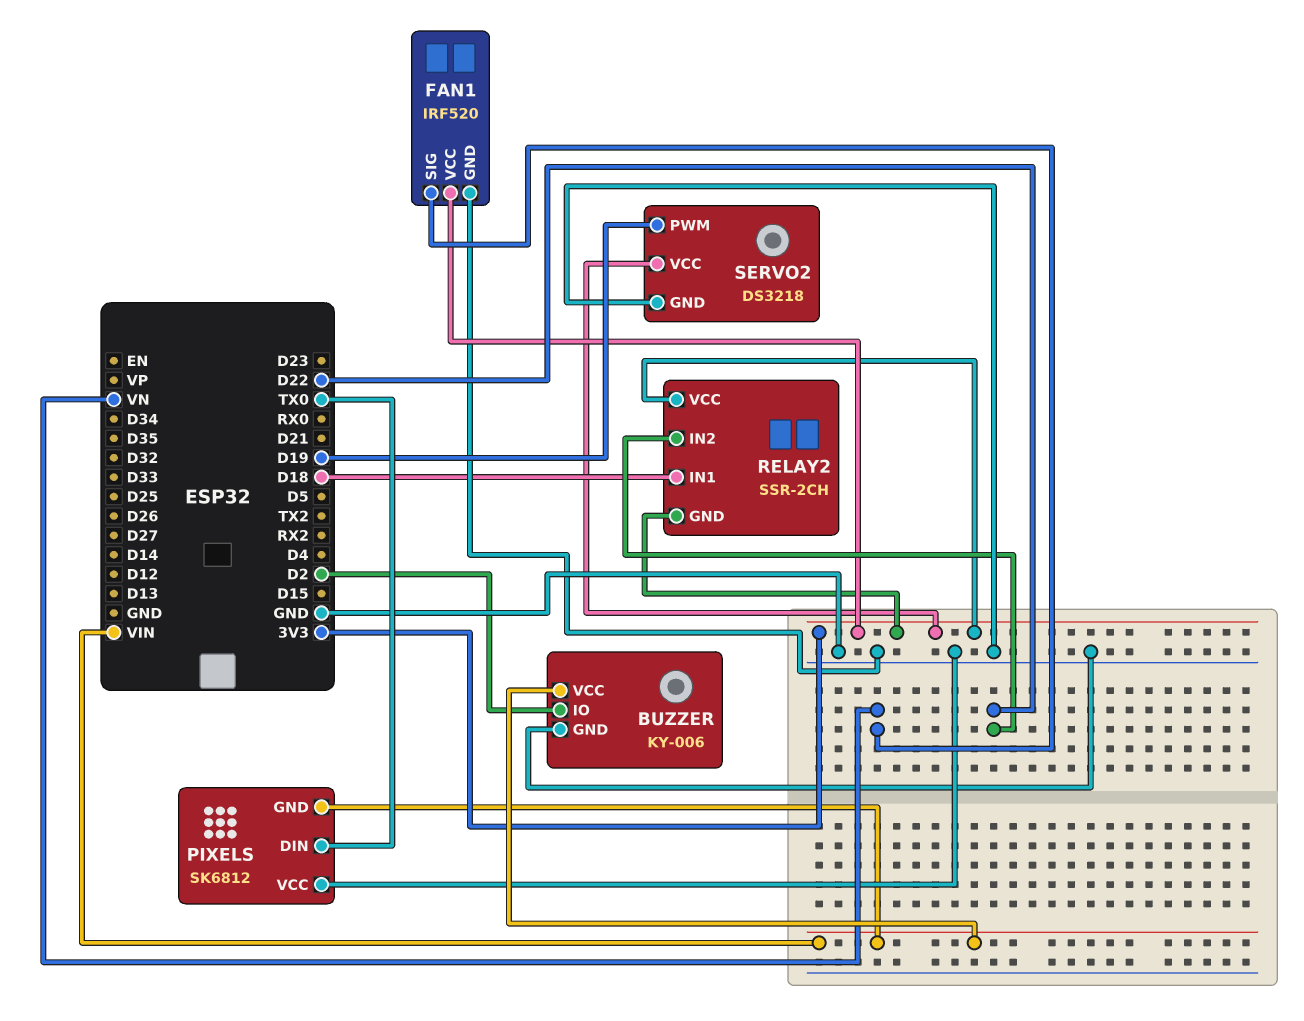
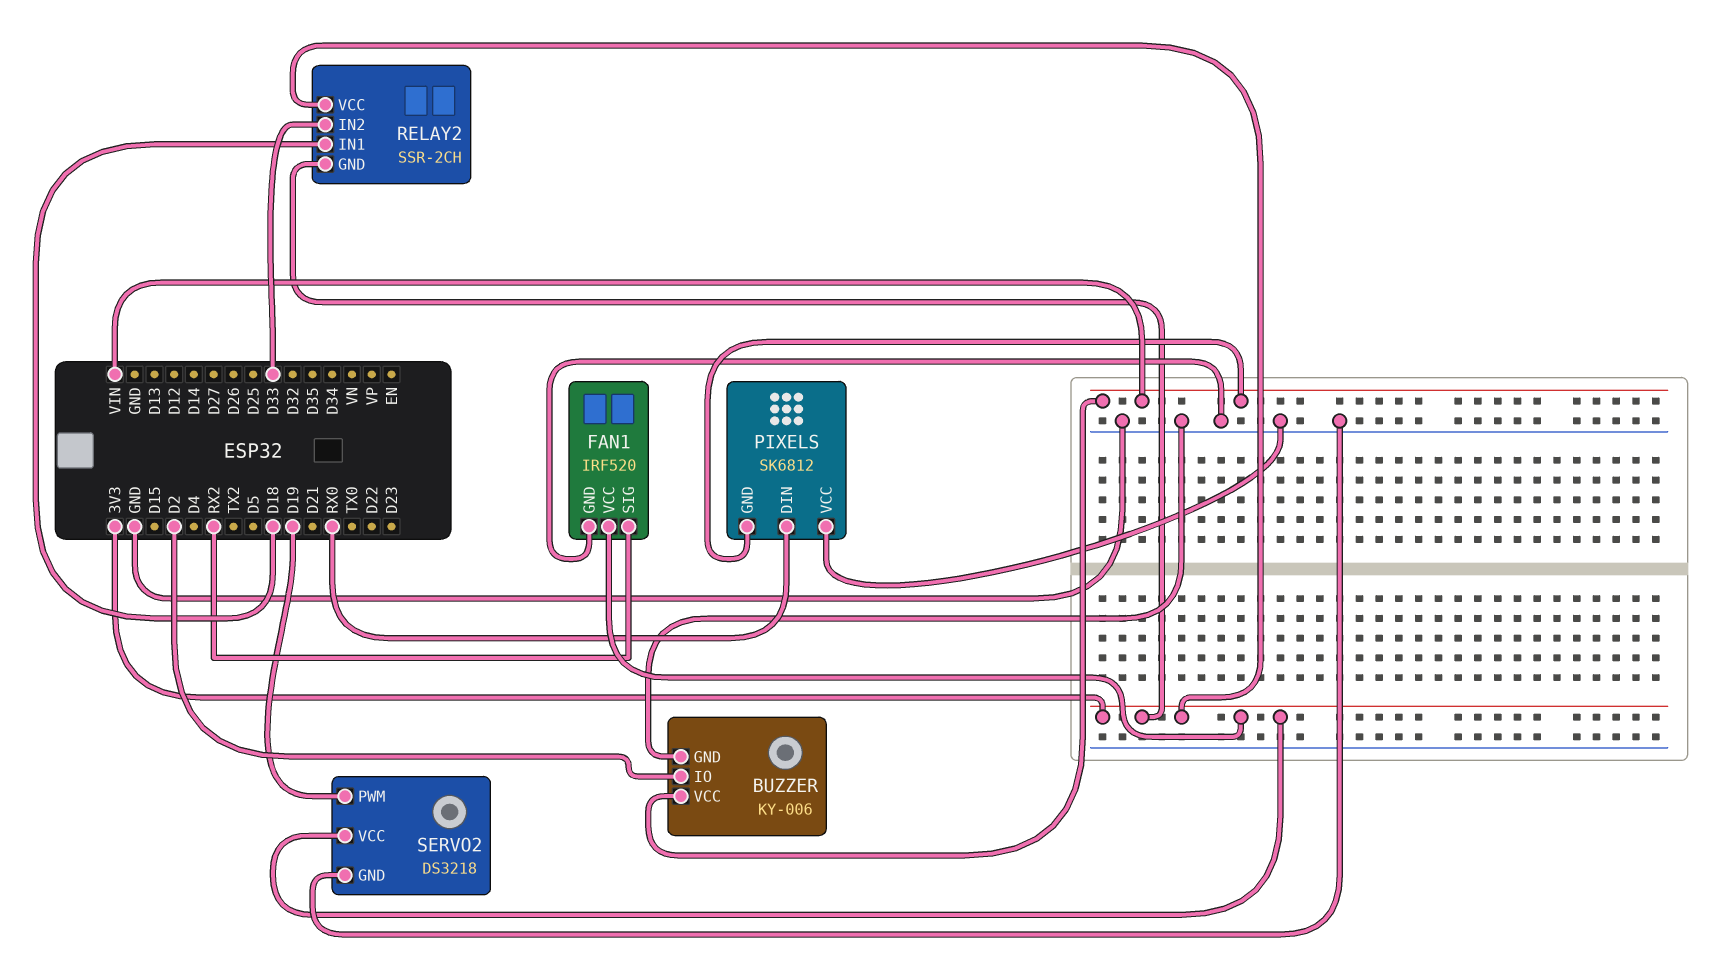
FAN1 pin SIG: VN -> RX2
PIXELS pin DIN: TX0 -> RX0
RELAY2 pin IN2: D22 -> D33

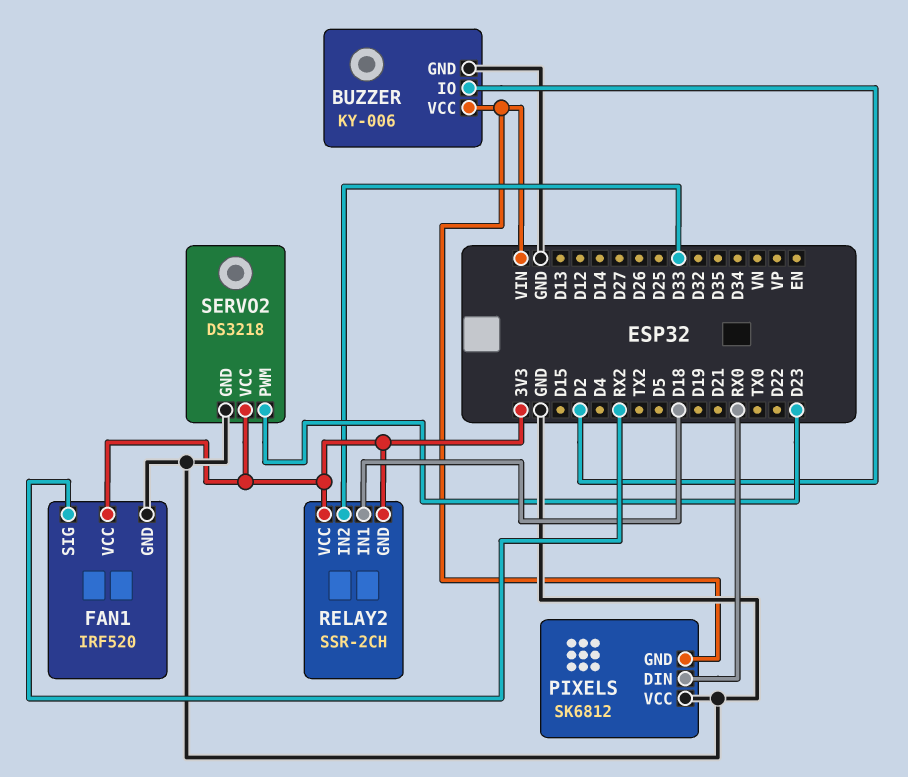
SERVO2 pin PWM: D19 -> D23

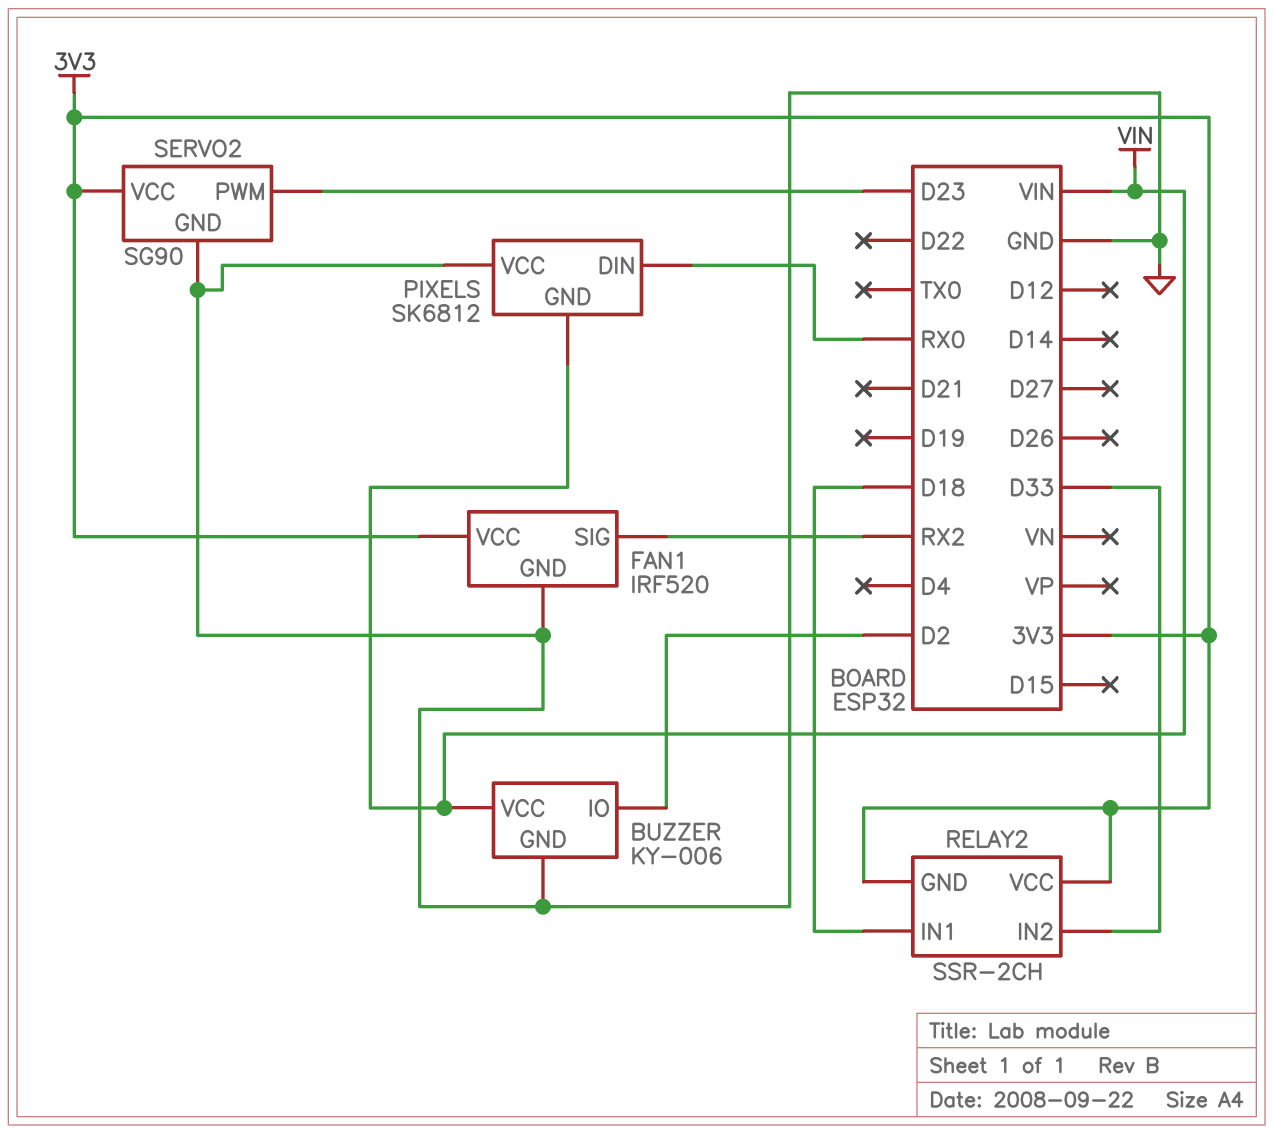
SERVO2: DS3218 -> SG90

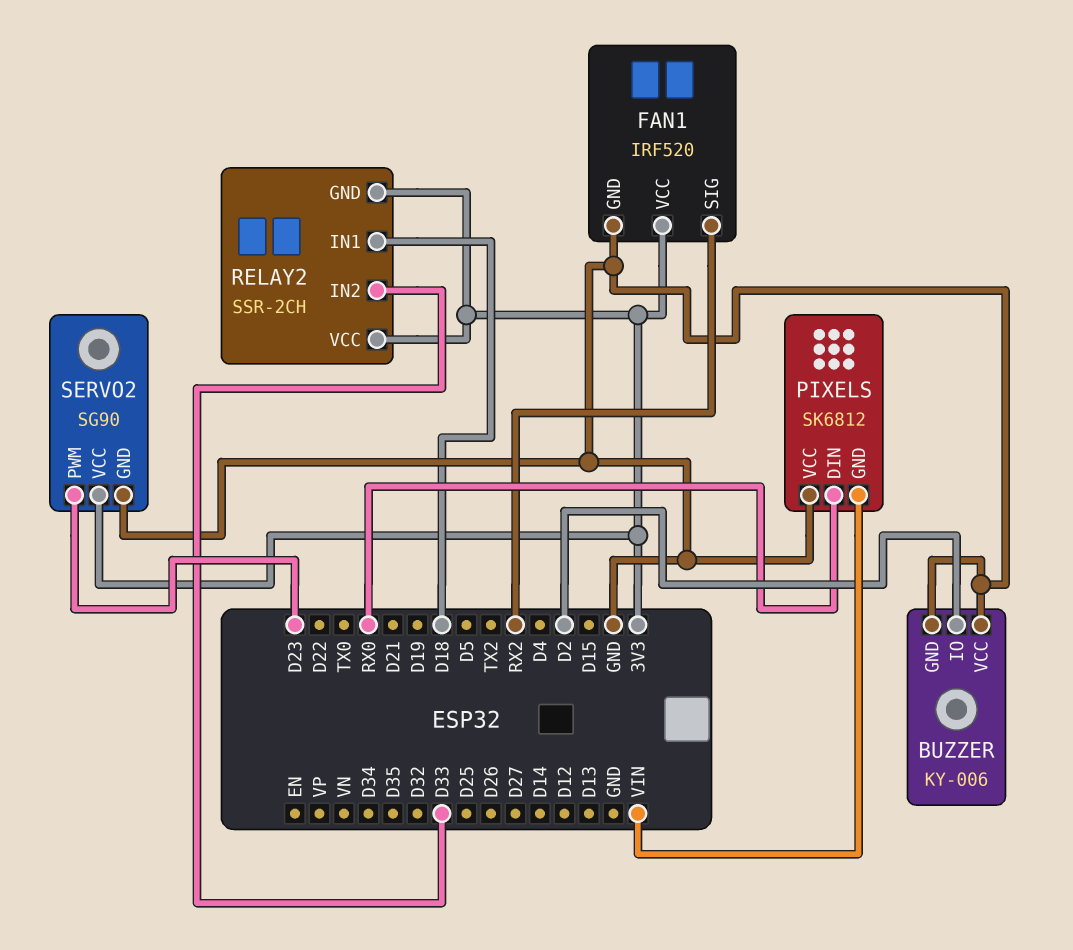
BUZZER pin VCC: VIN -> GND

